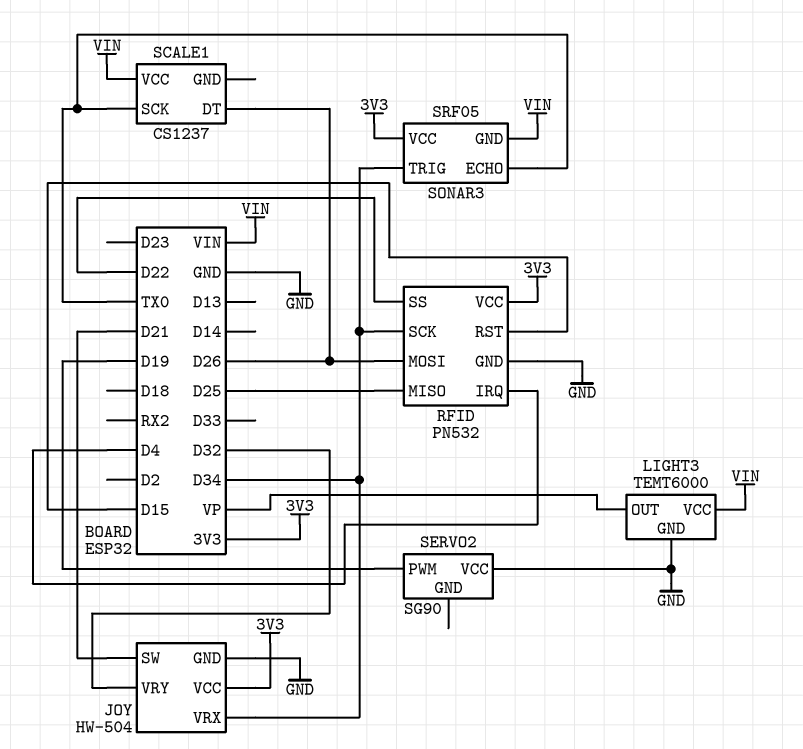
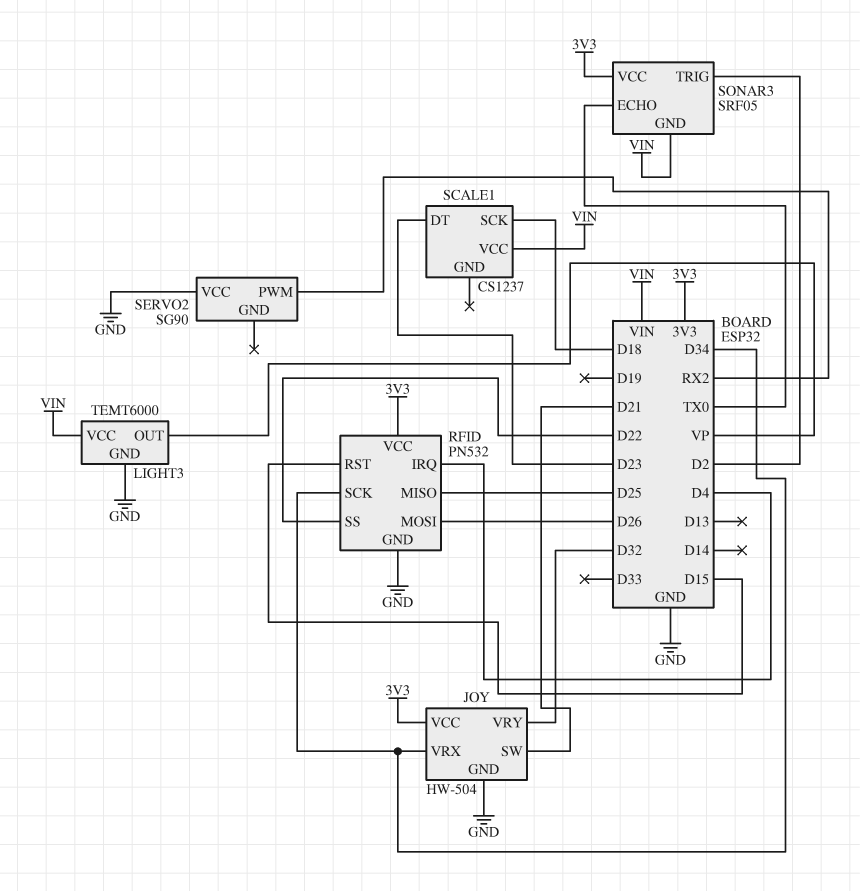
SCALE1 pin DT: D26 -> D23
SCALE1 pin SCK: TX0 -> D18
SERVO2 pin PWM: D19 -> RX2
SONAR3 pin TRIG: D34 -> D2

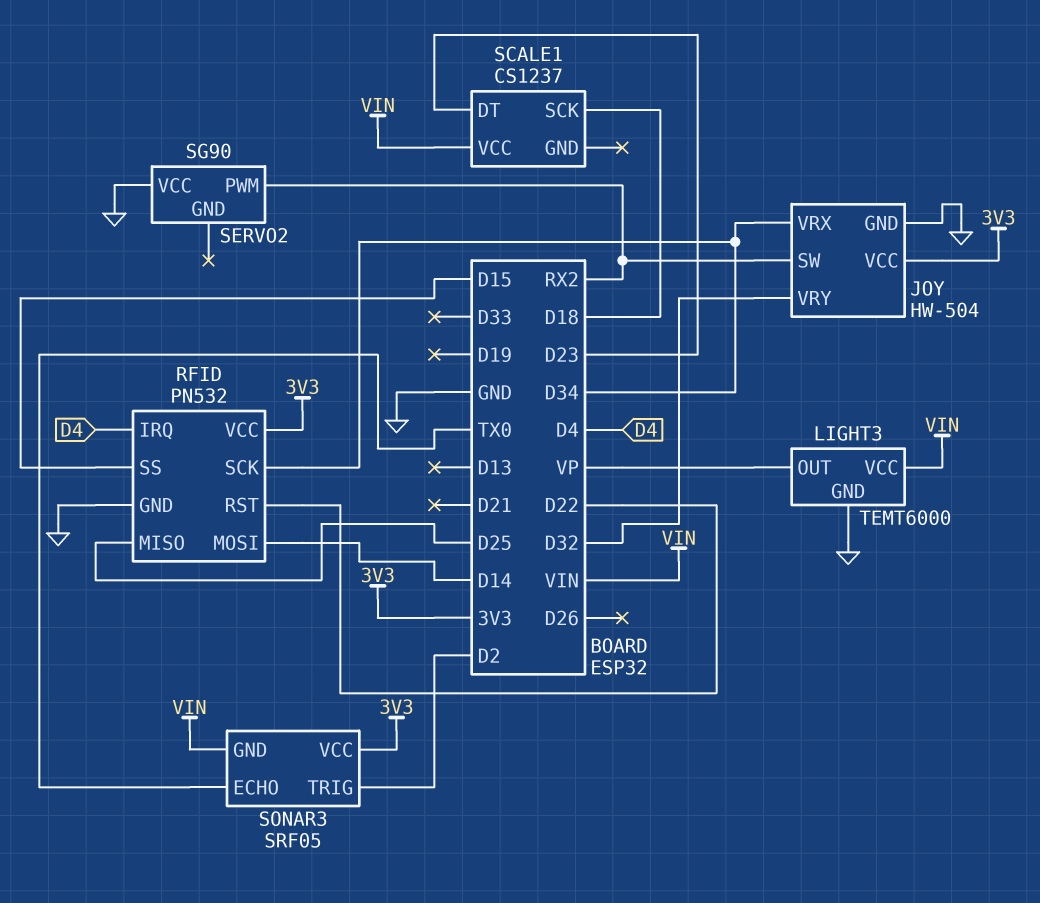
JOY pin SW: D21 -> RX2
RFID pin MOSI: D26 -> D14
RFID pin RST: D15 -> D22
RFID pin SS: D22 -> D15

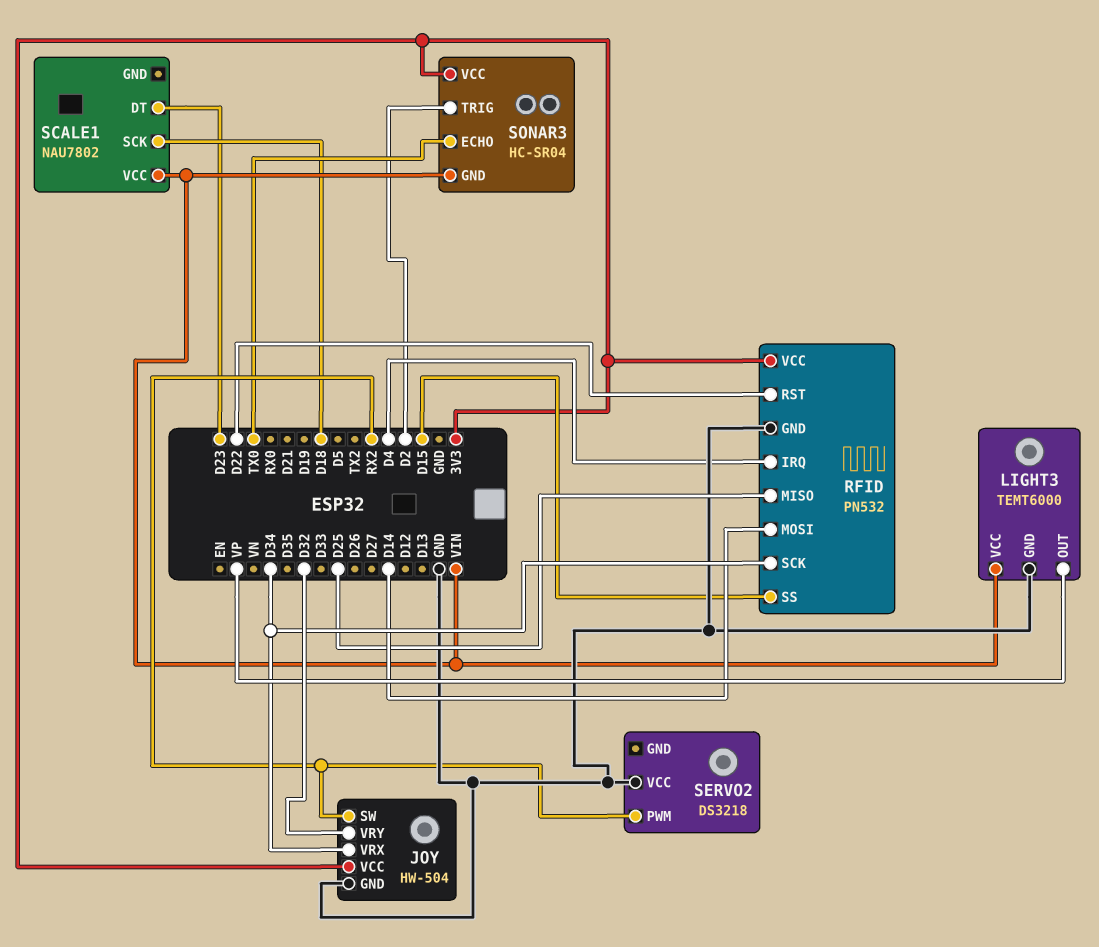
SCALE1: CS1237 -> NAU7802
SERVO2: SG90 -> DS3218
SONAR3: SRF05 -> HC-SR04

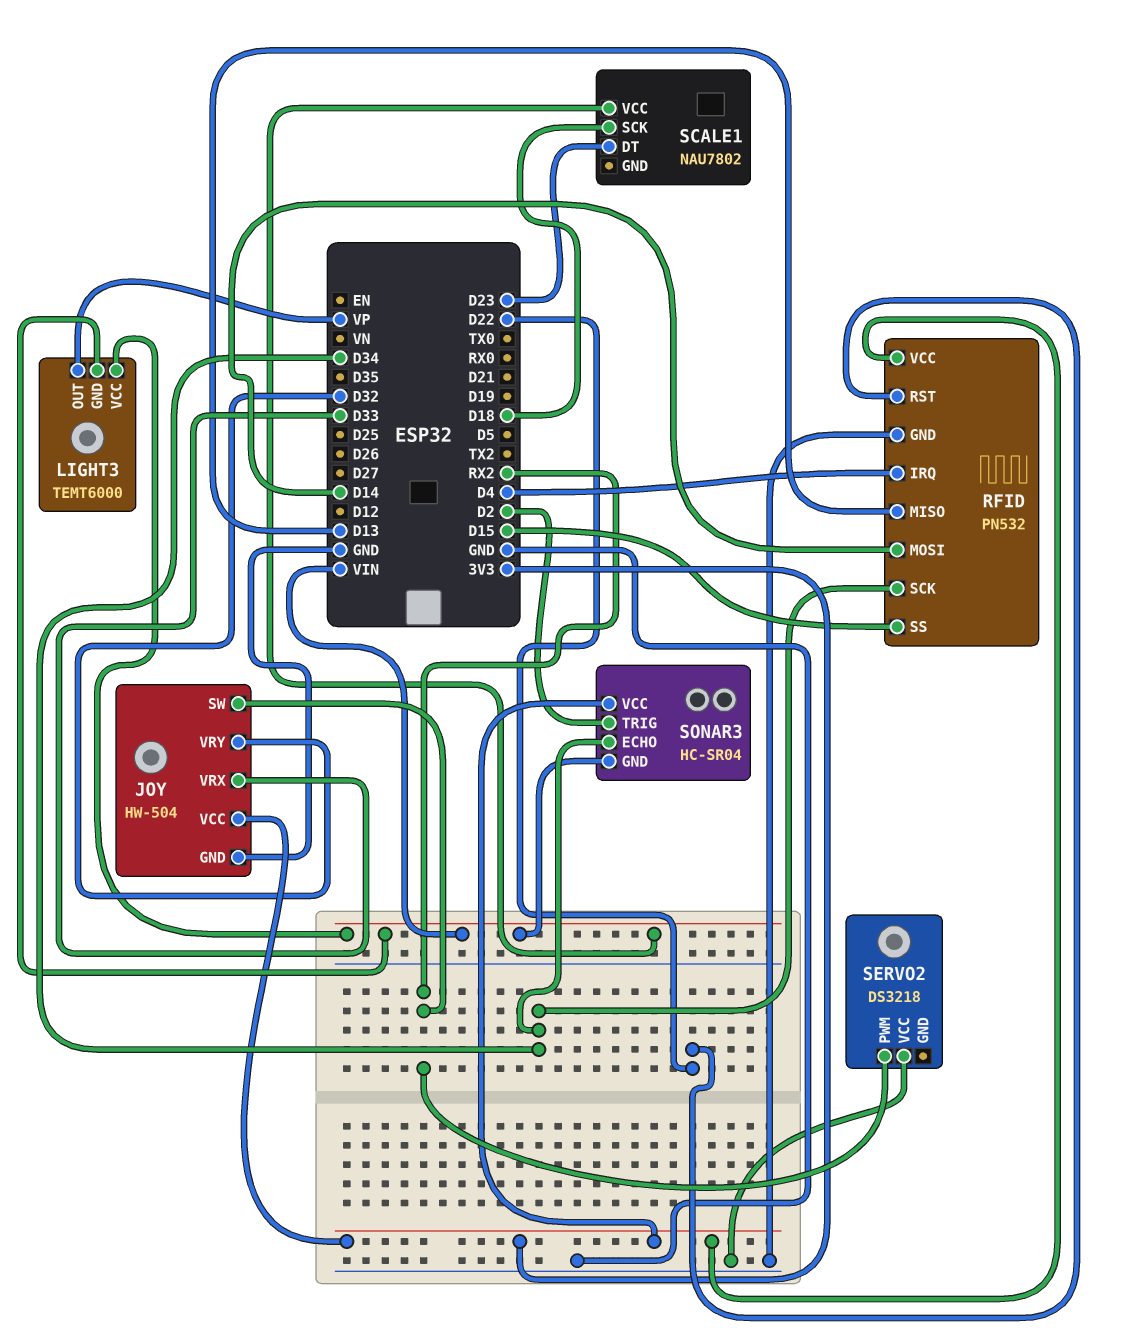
JOY pin VRX: D34 -> D33
LIGHT3 pin GND: GND -> VIN
RFID pin MISO: D25 -> D13
SONAR3 pin ECHO: TX0 -> D34

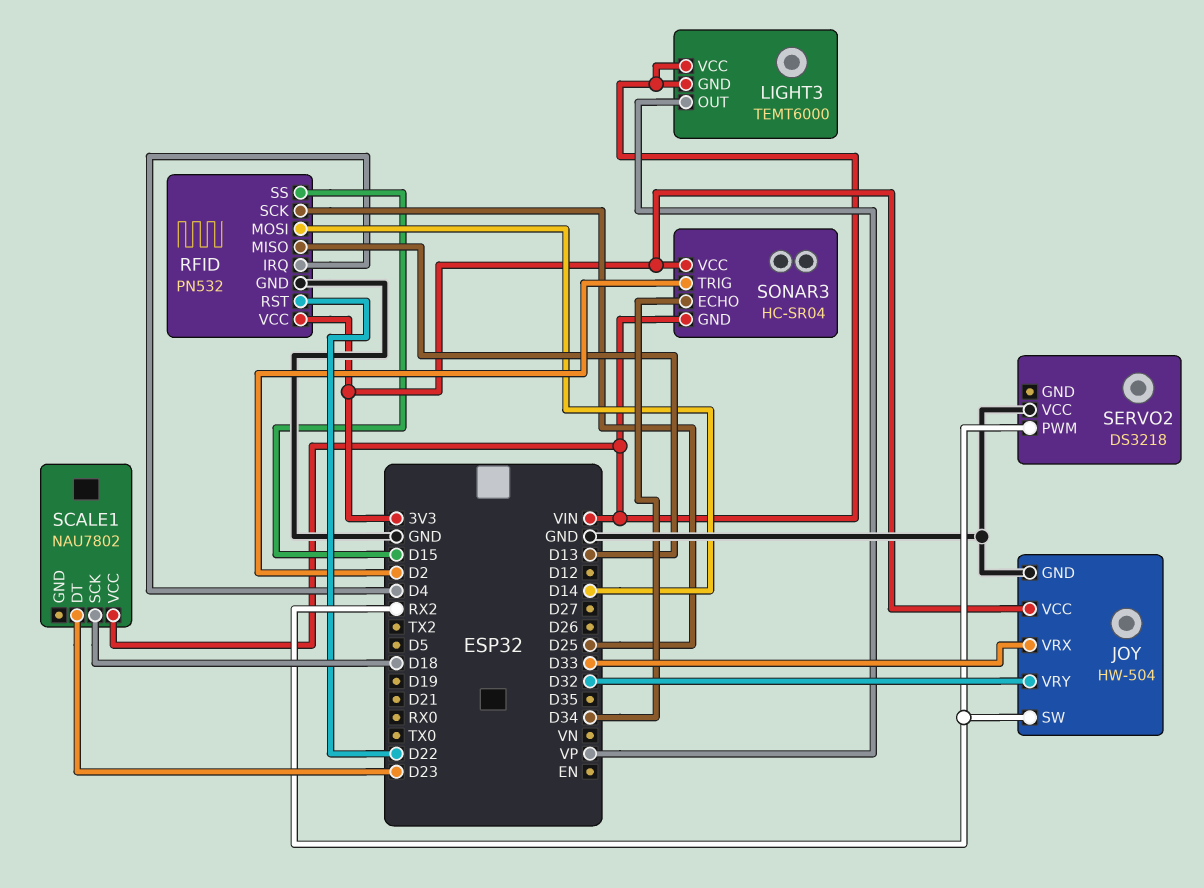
RFID pin SCK: D34 -> D25

